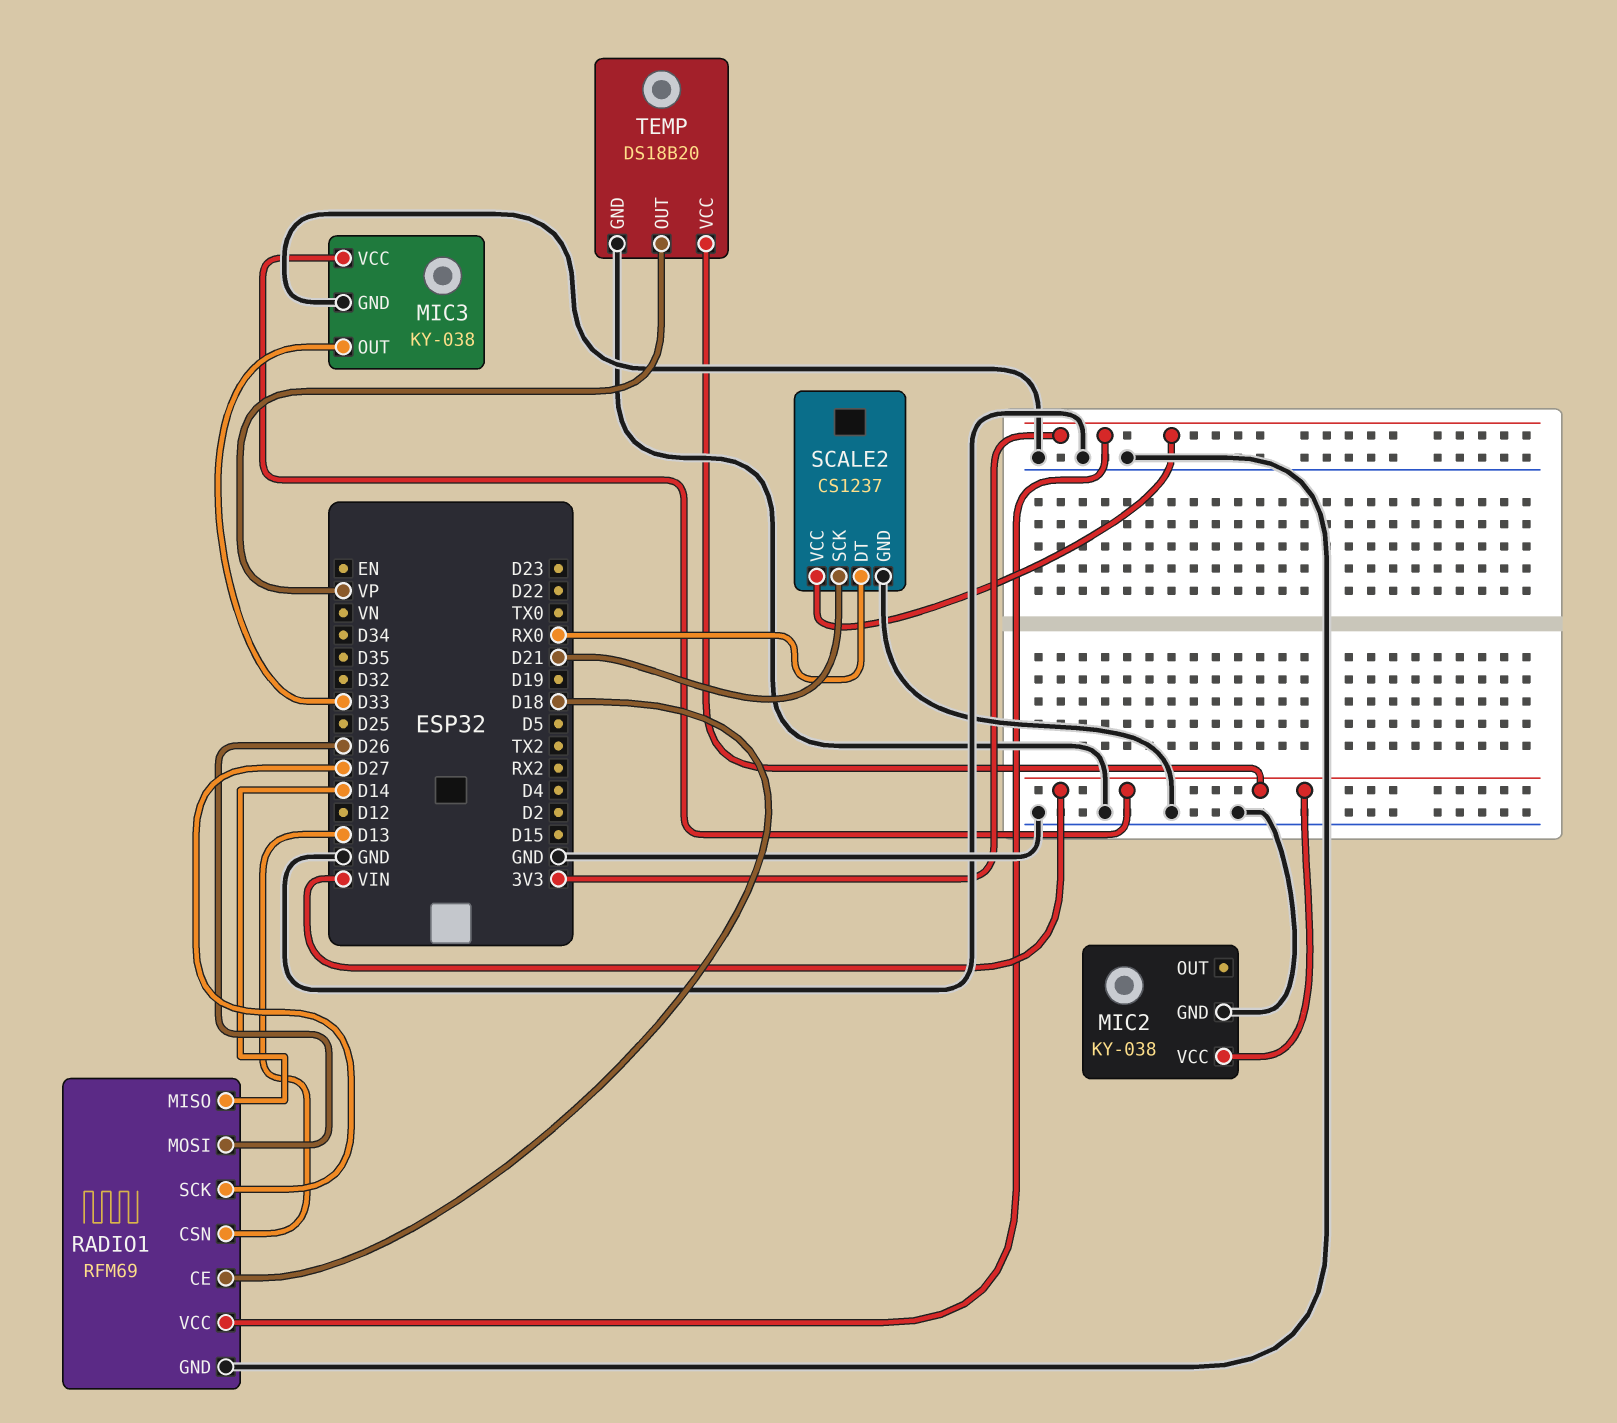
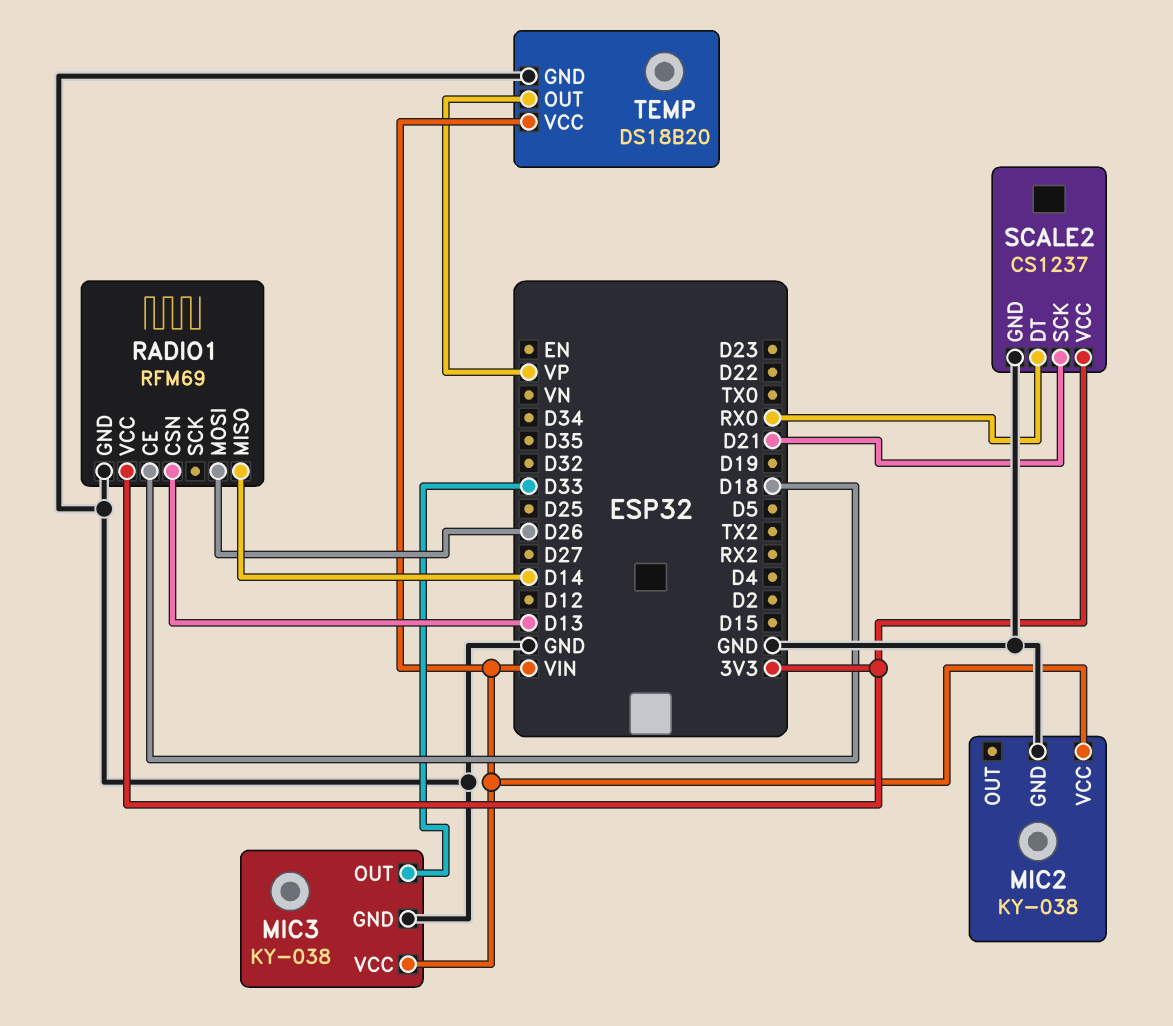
RADIO1 pin SCK: D27 -> none

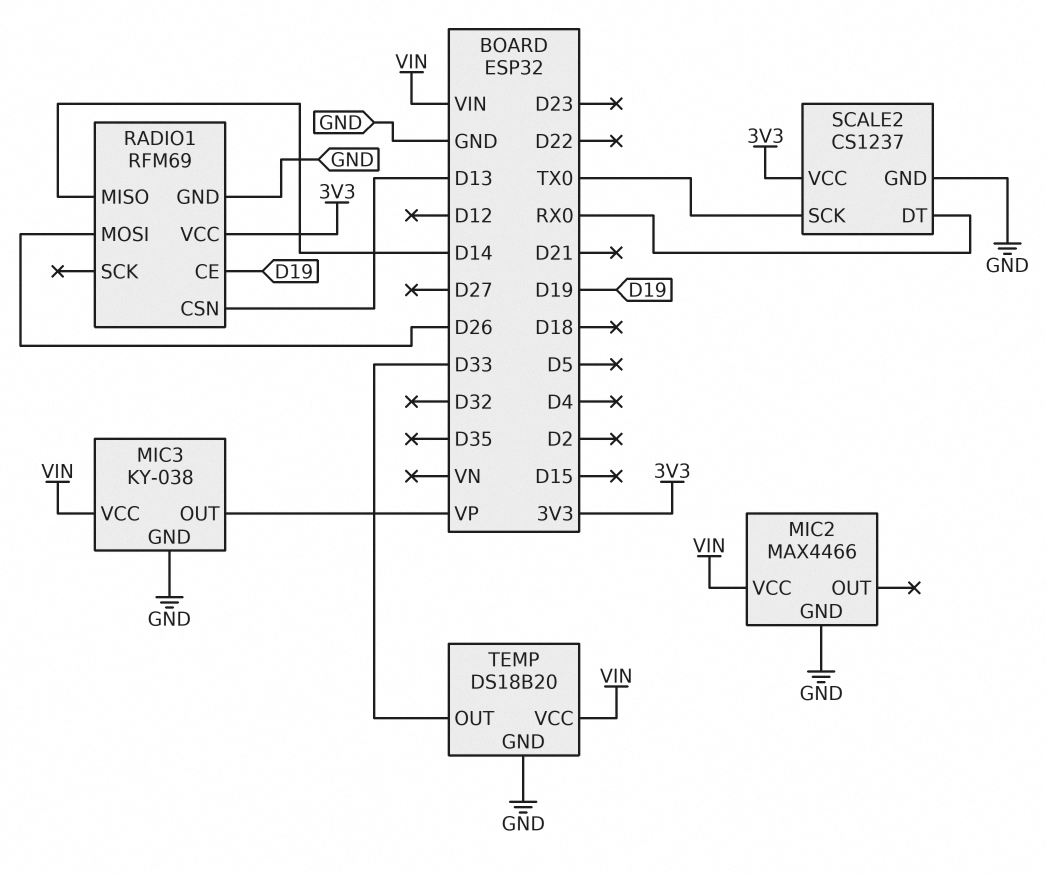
MIC2: KY-038 -> MAX4466
MIC3 pin OUT: D33 -> VP
RADIO1 pin CE: D18 -> D19
SCALE2 pin SCK: D21 -> TX0
TEMP pin OUT: VP -> D33

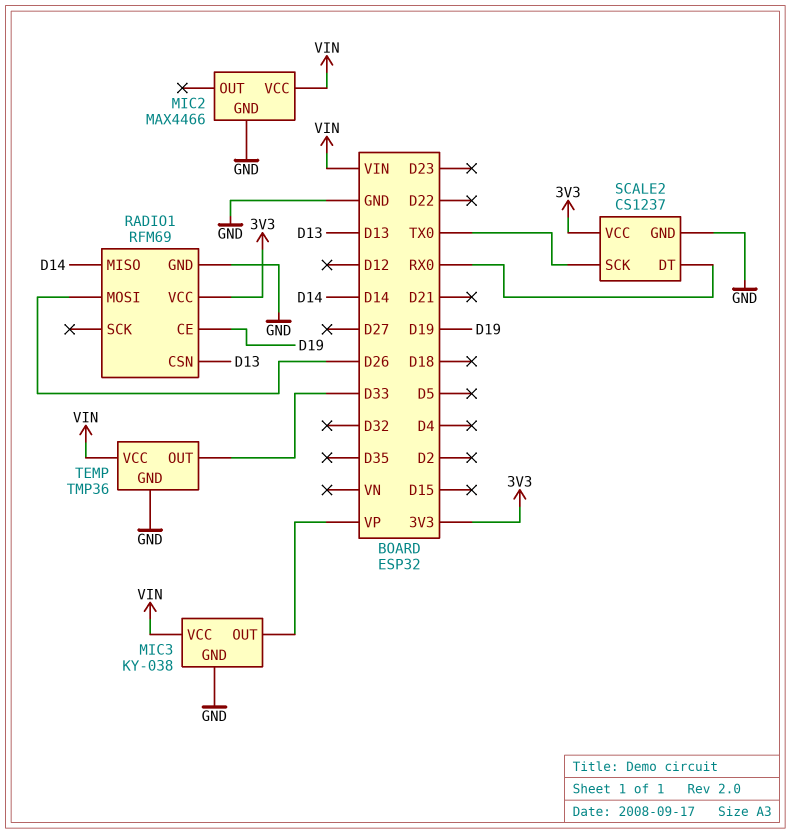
TEMP: DS18B20 -> TMP36

